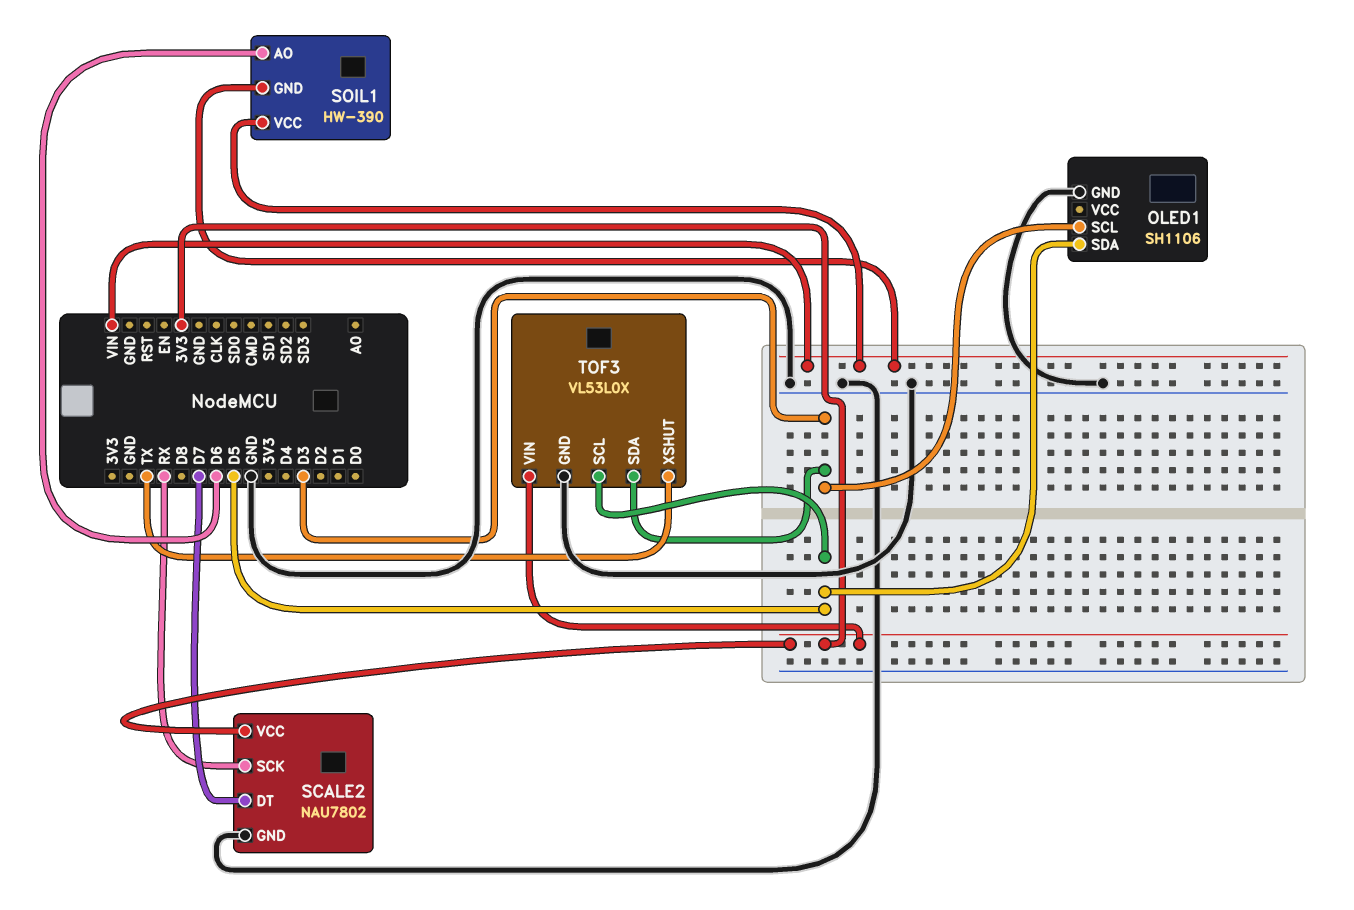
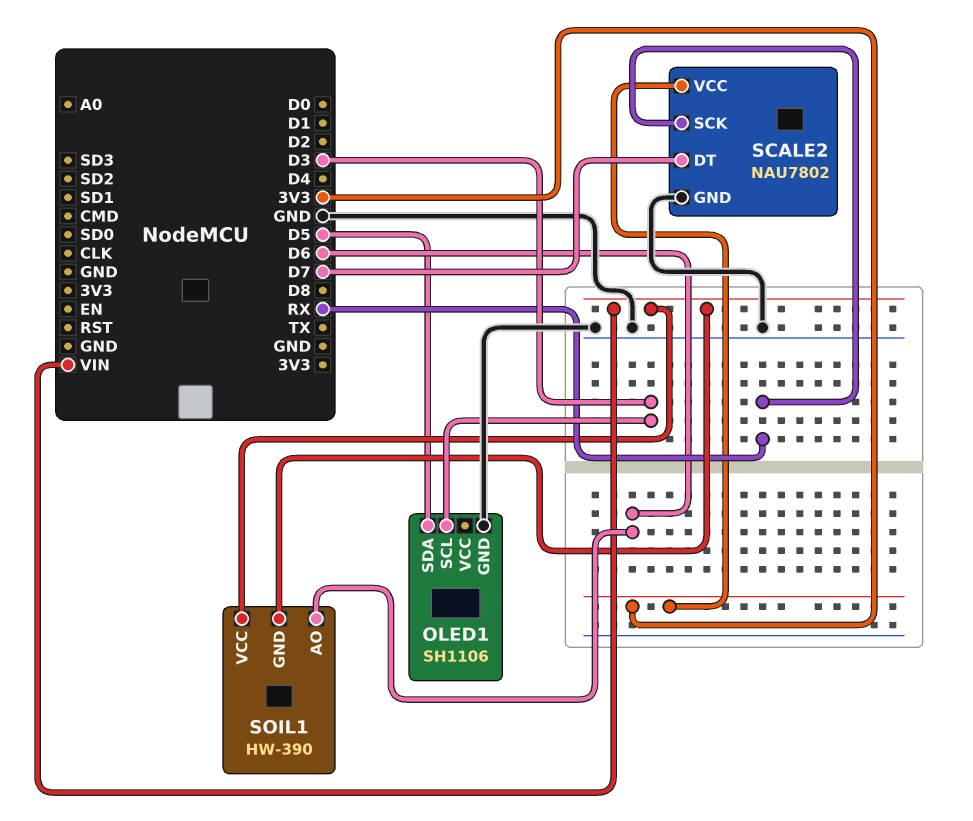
TOF3: VL53L0X -> none
TOF3 pin GND: GND -> none
TOF3 pin SCL: D5 -> none
TOF3 pin SDA: D3 -> none
TOF3 pin VIN: 3V3 -> none
TOF3 pin XSHUT: TX -> none

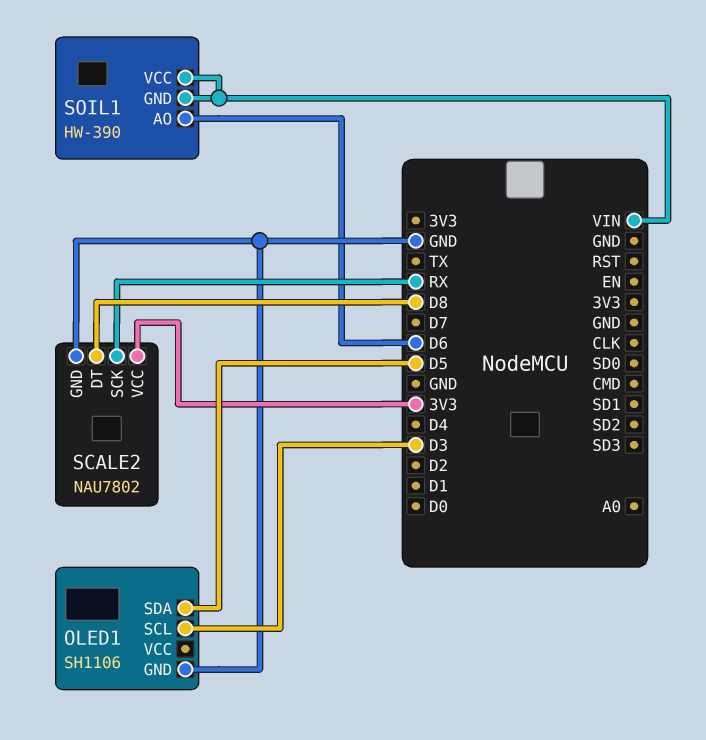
SCALE2 pin DT: D7 -> D8

